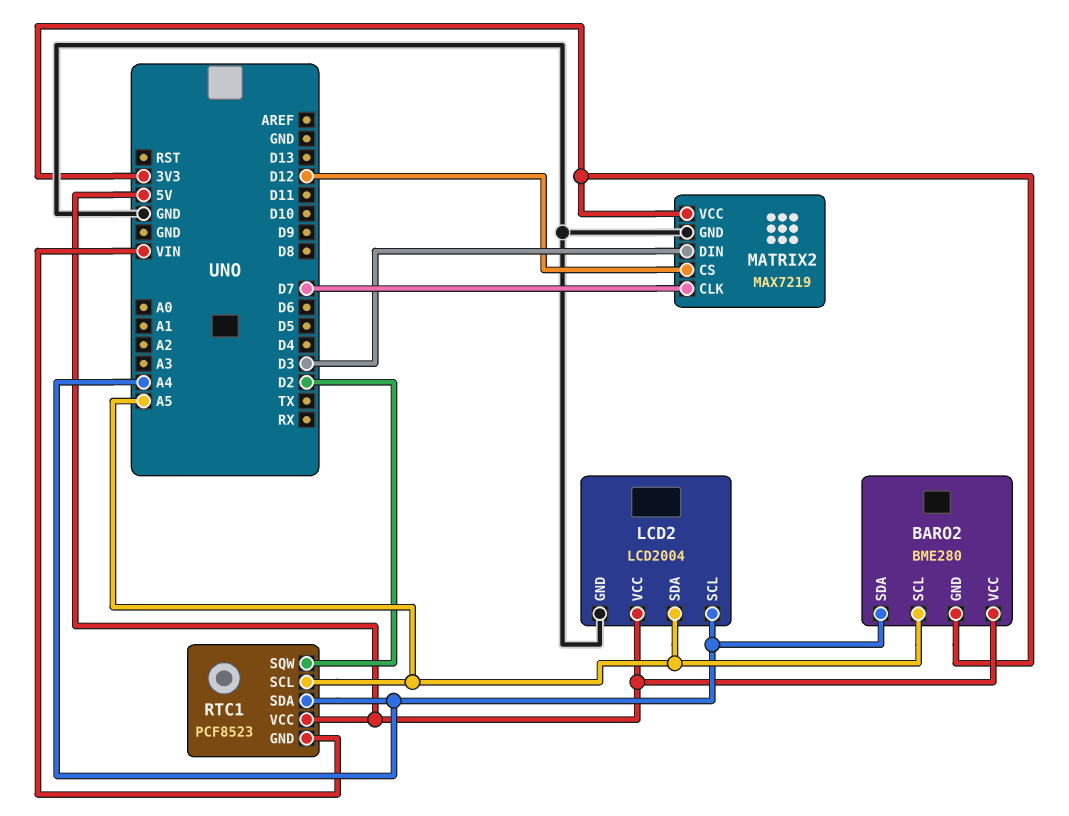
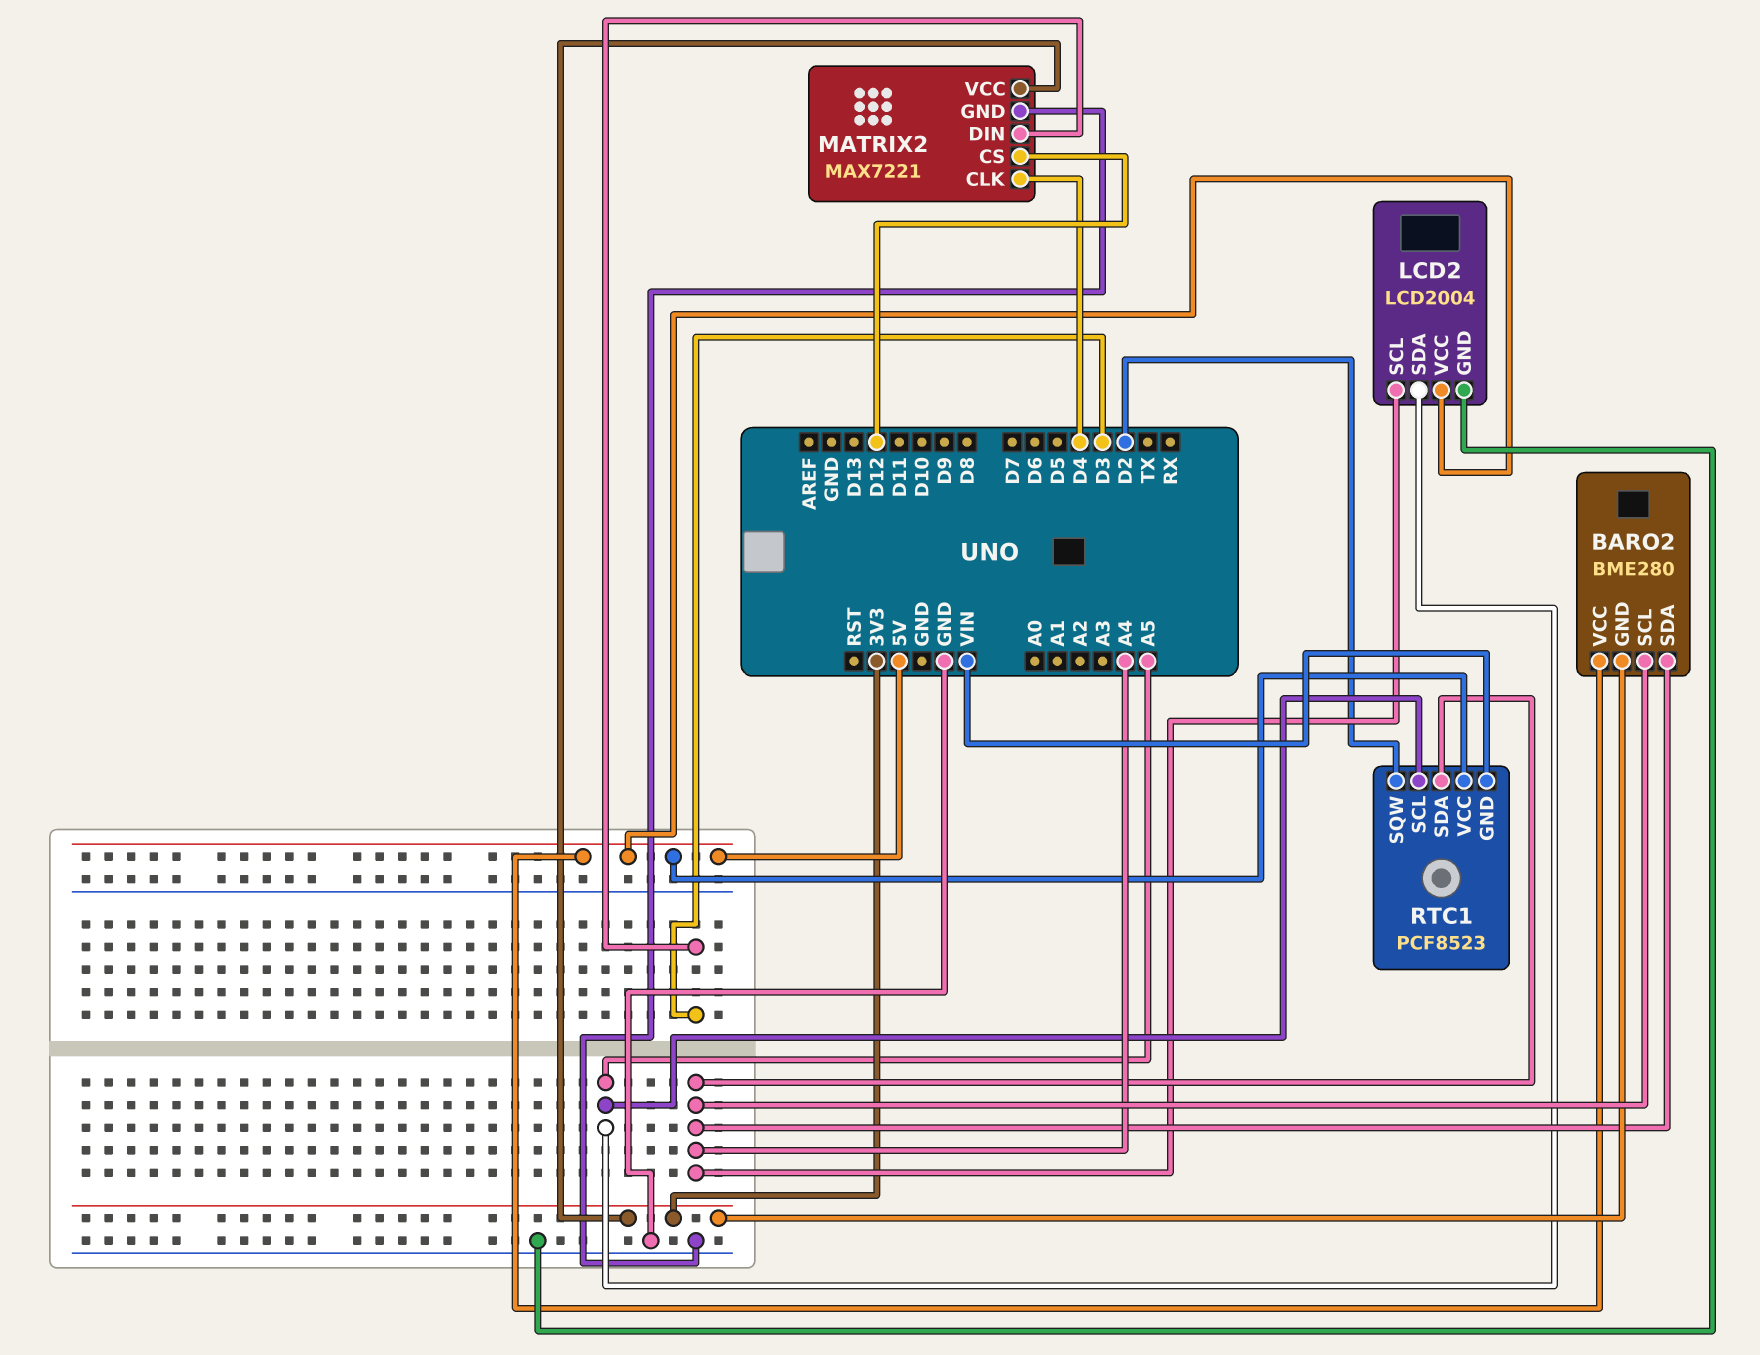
BARO2 pin SCL: A5 -> A4
MATRIX2: MAX7219 -> MAX7221
MATRIX2 pin CLK: D7 -> D4

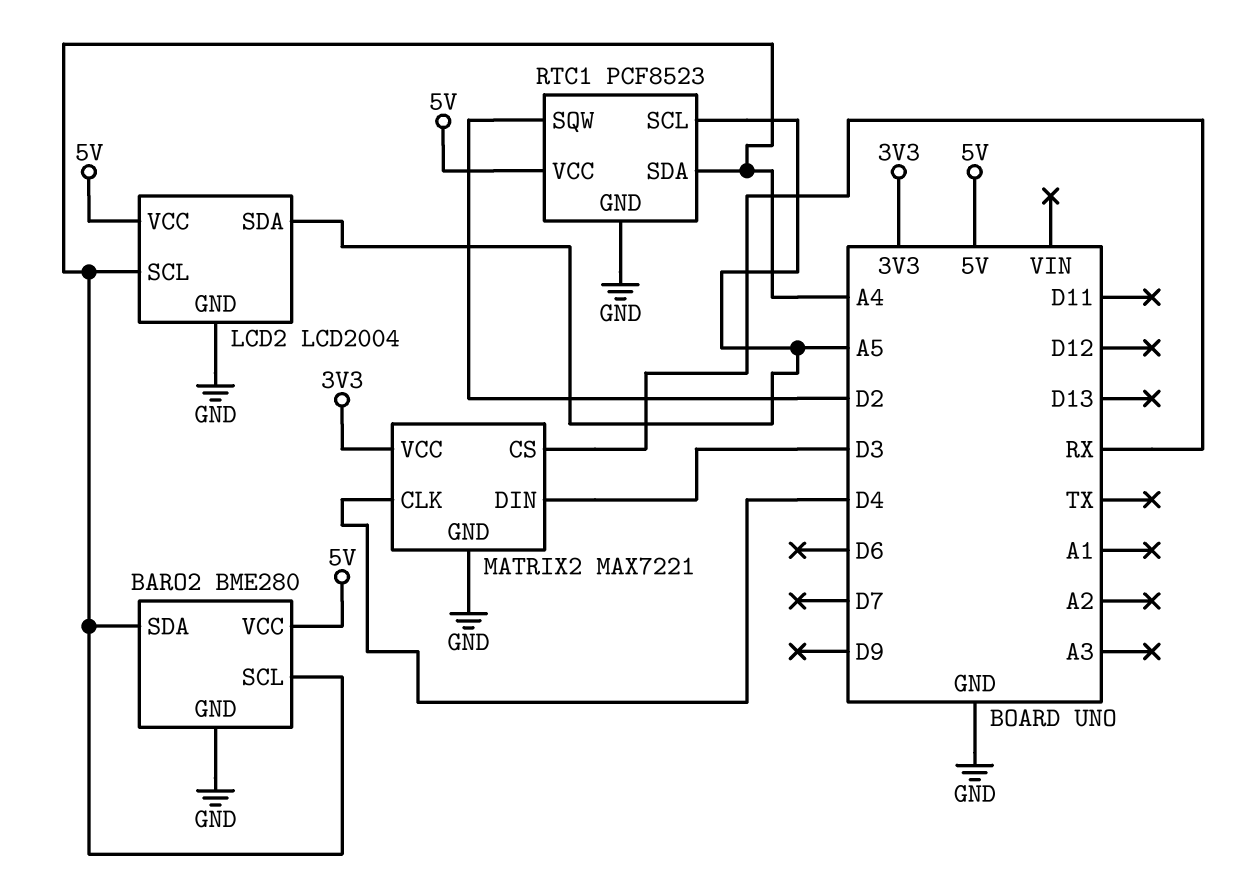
BARO2 pin GND: 3V3 -> GND
MATRIX2 pin CS: D12 -> RX
RTC1 pin GND: VIN -> GND

